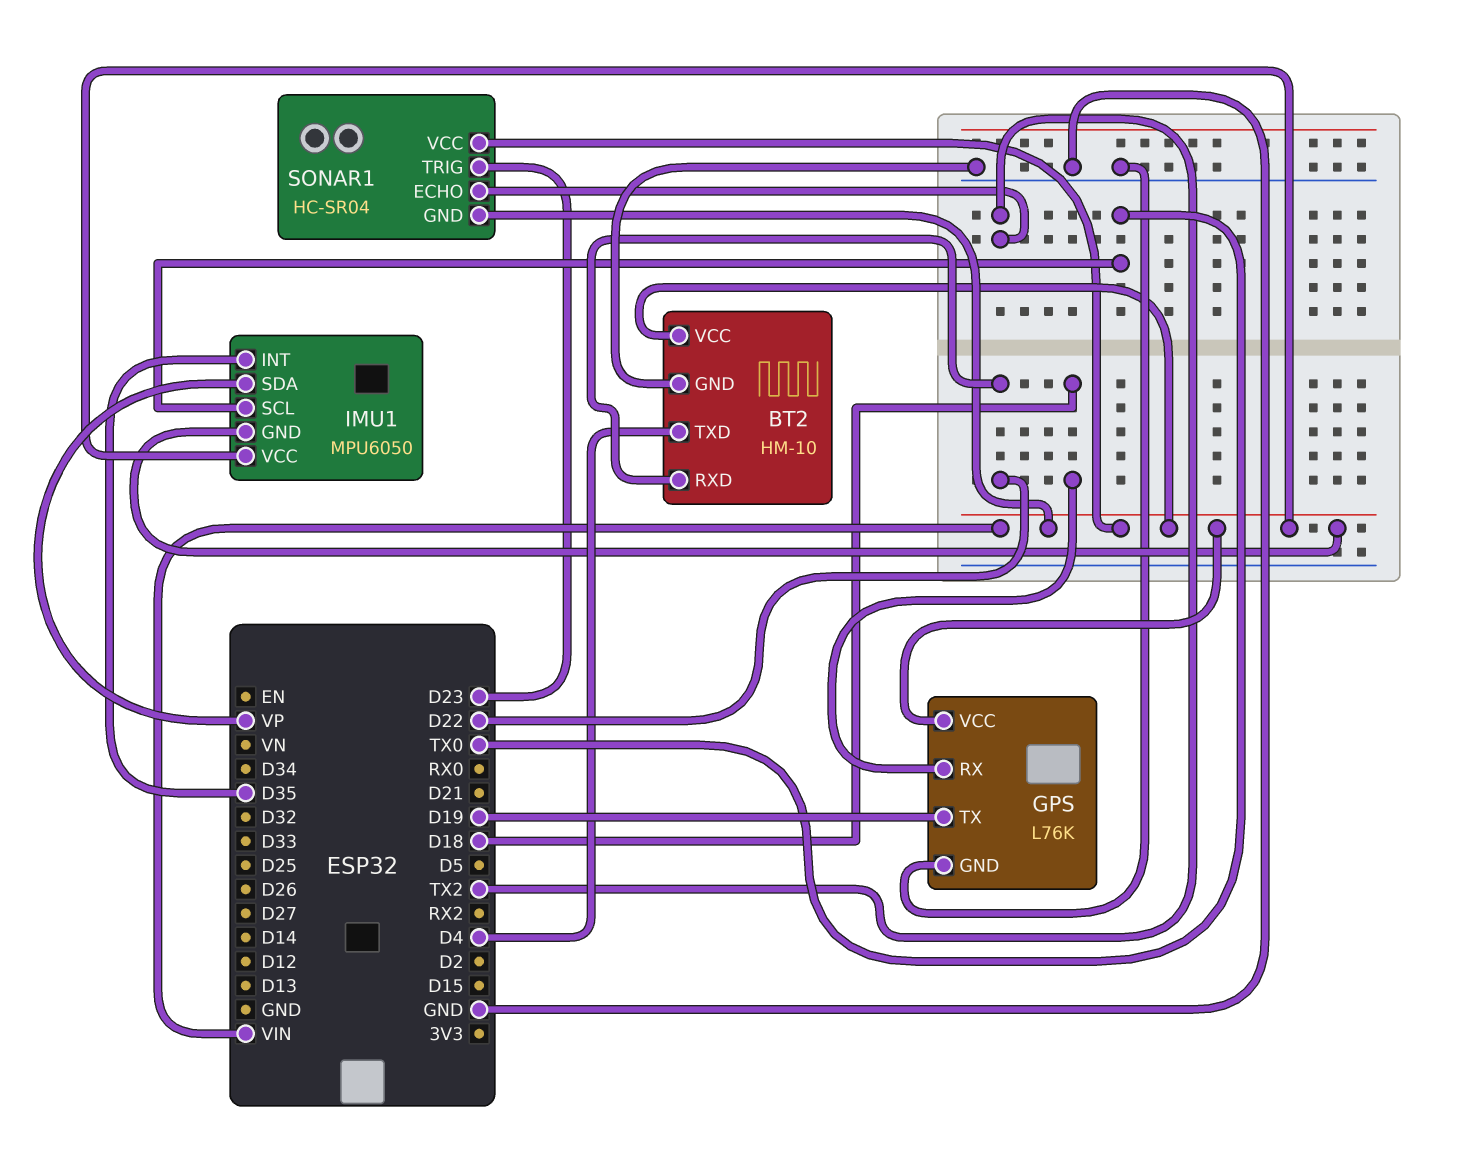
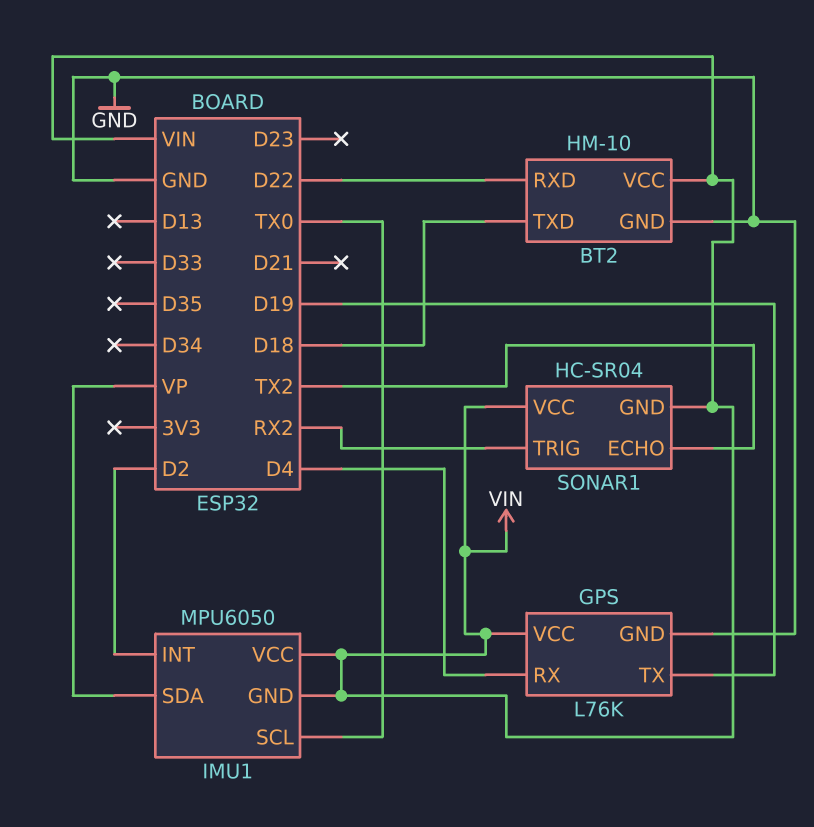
BT2 pin TXD: D4 -> D18
GPS pin RX: D18 -> D4
IMU1 pin INT: D35 -> D2
SONAR1 pin TRIG: D23 -> RX2

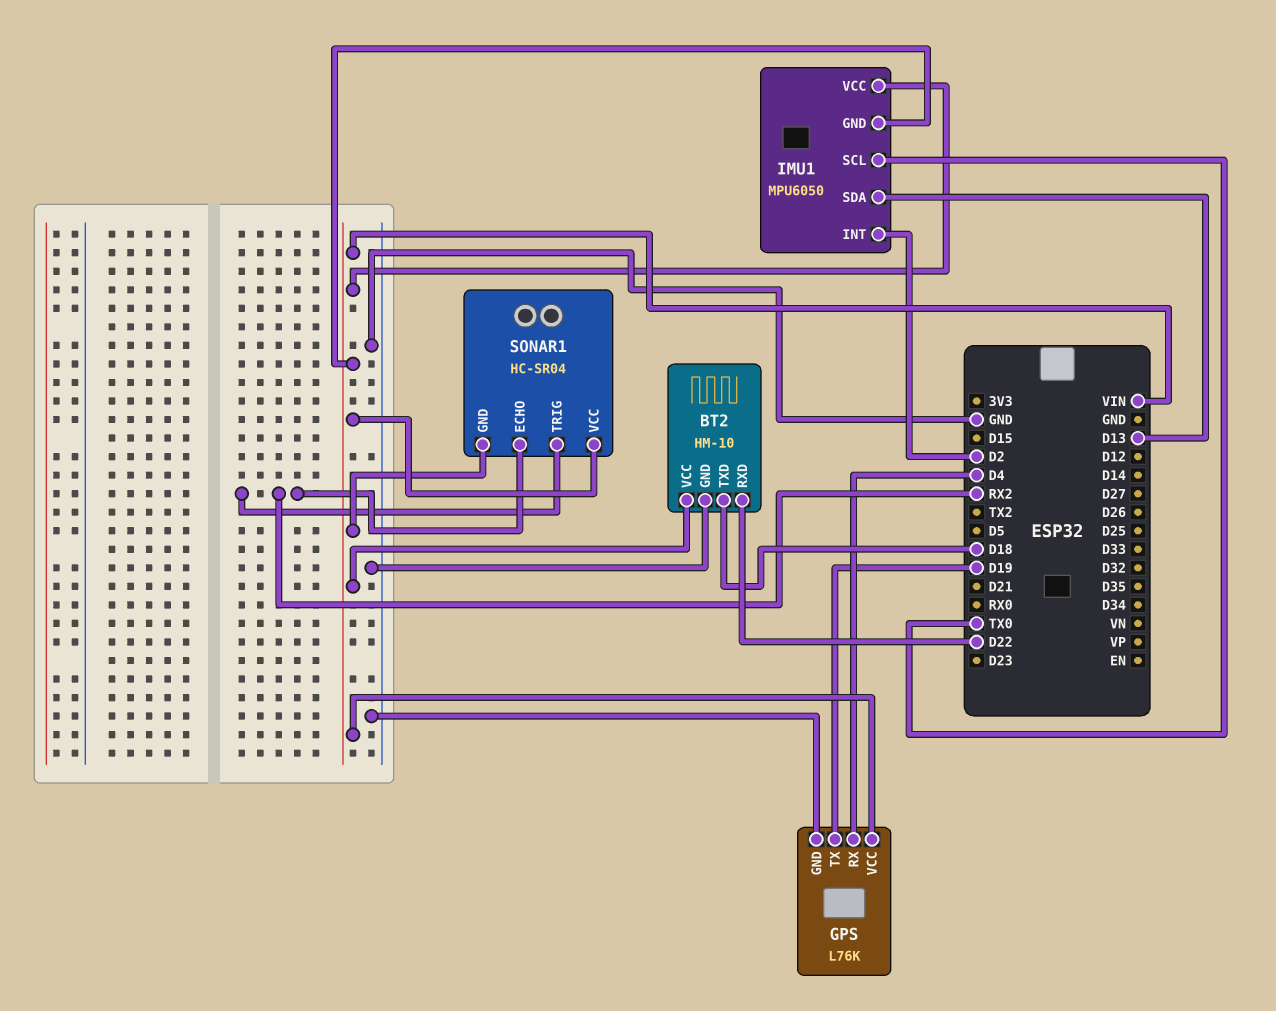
IMU1 pin SDA: VP -> D13
SONAR1 pin ECHO: TX2 -> RX2

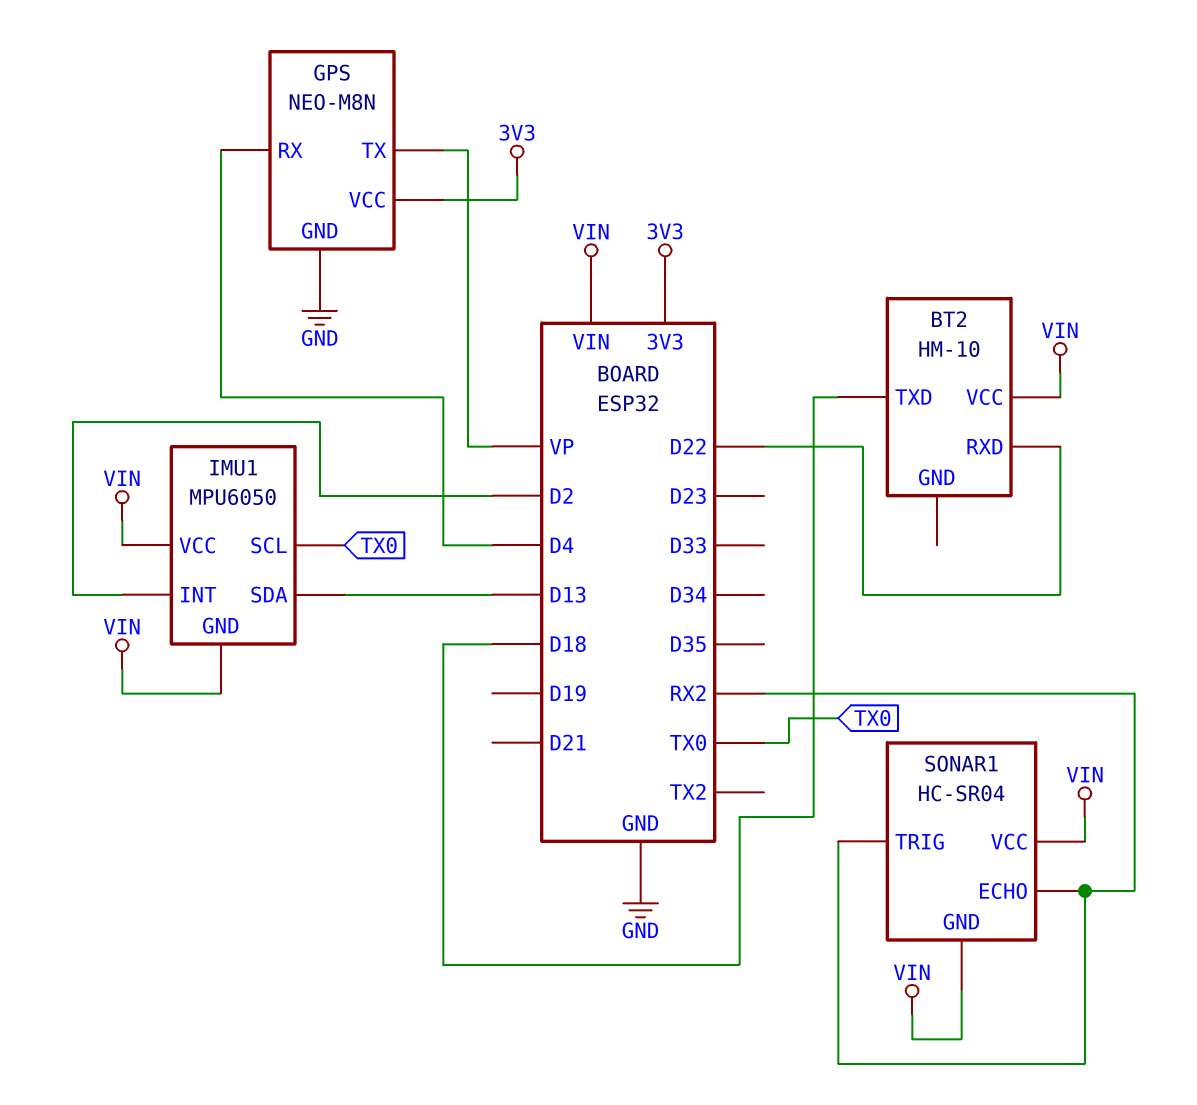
BT2 pin GND: GND -> none
GPS: L76K -> NEO-M8N
GPS pin TX: D19 -> VP
GPS pin VCC: VIN -> 3V3

